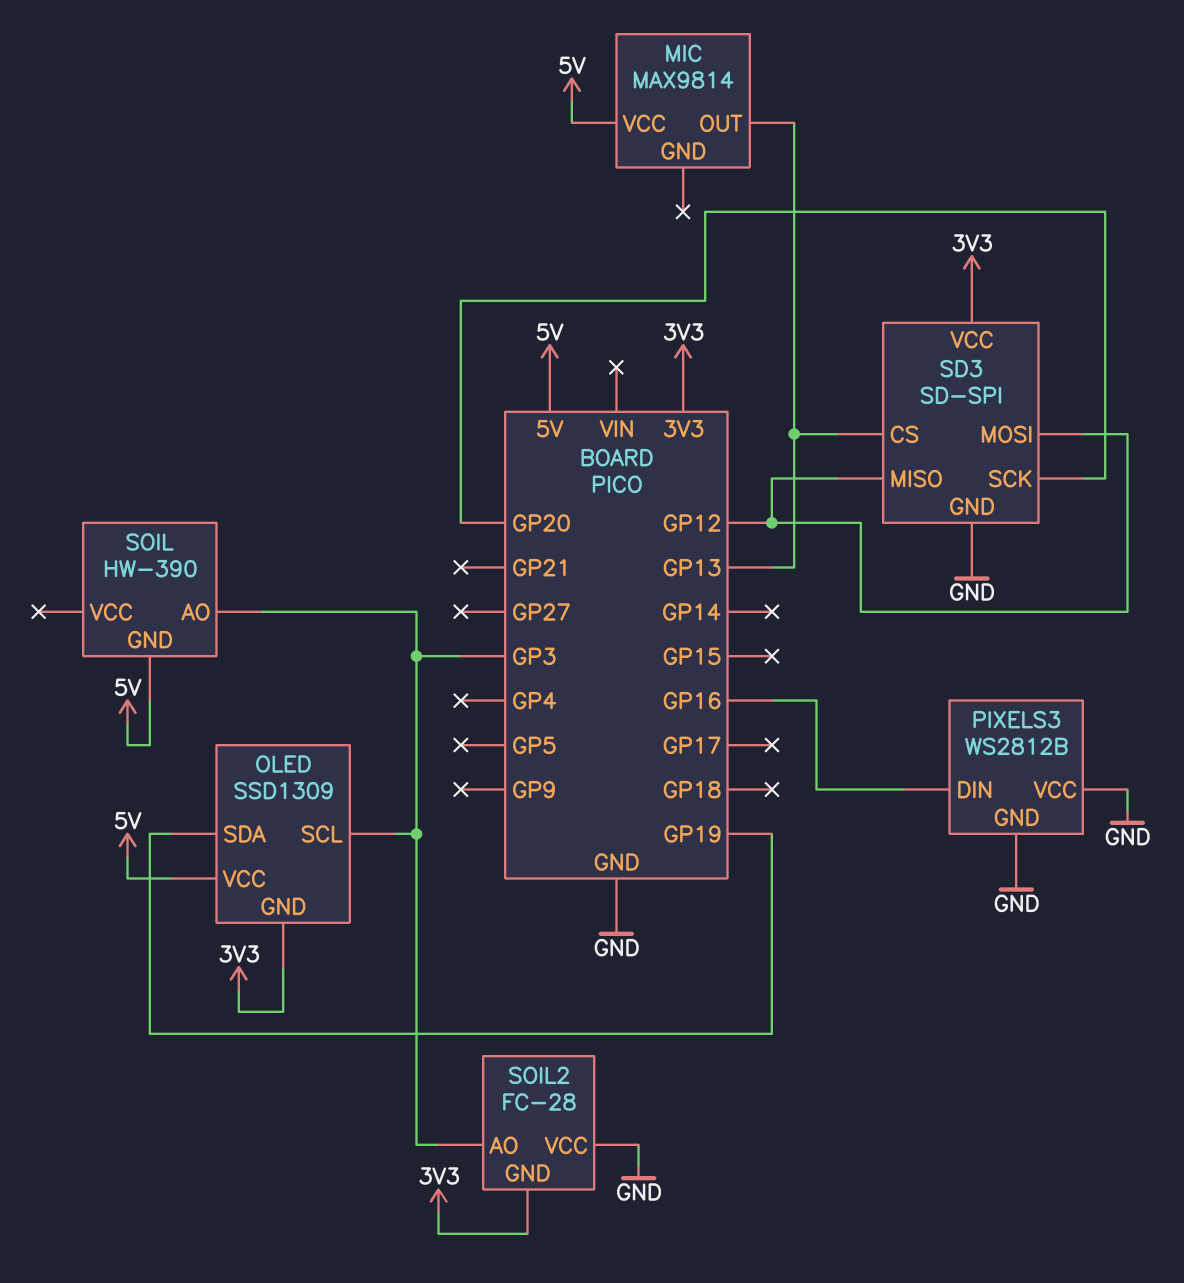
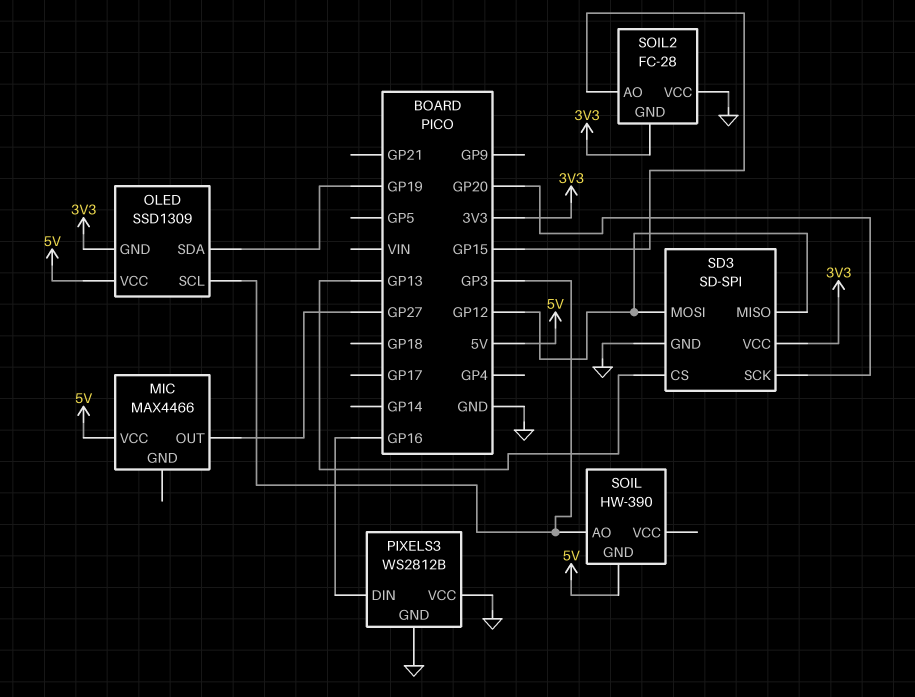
MIC: MAX9814 -> MAX4466
MIC pin OUT: GP13 -> GP27
SOIL2 pin AO: GP3 -> GP15

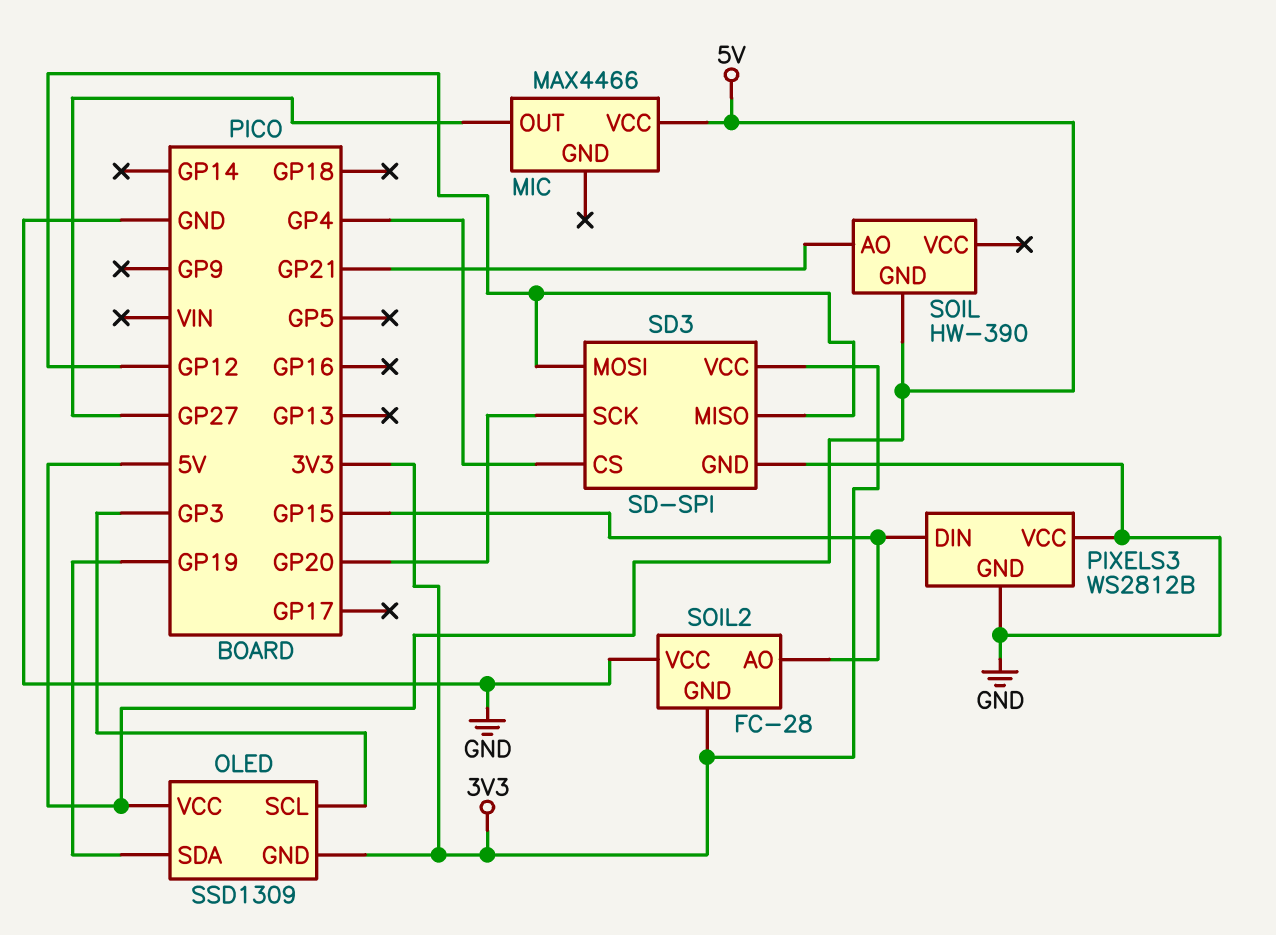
PIXELS3 pin DIN: GP16 -> GP15
SD3 pin CS: GP13 -> GP4
SOIL pin AO: GP3 -> GP21

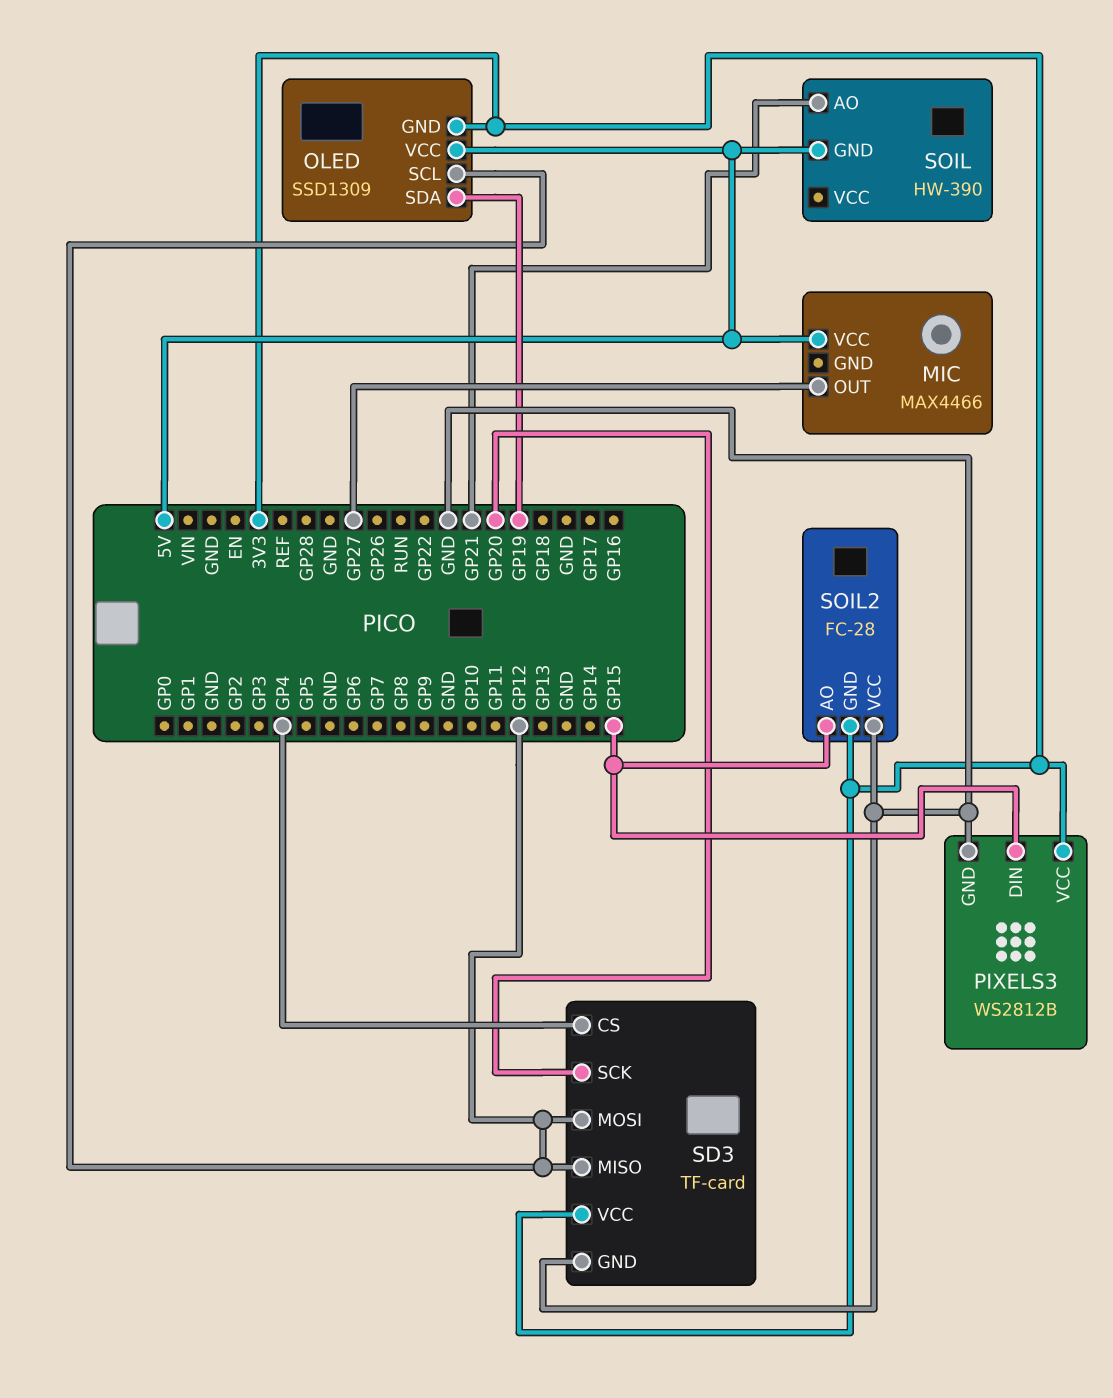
OLED pin SCL: GP3 -> GP12
PIXELS3 pin VCC: GND -> 3V3
SD3: SD-SPI -> TF-card

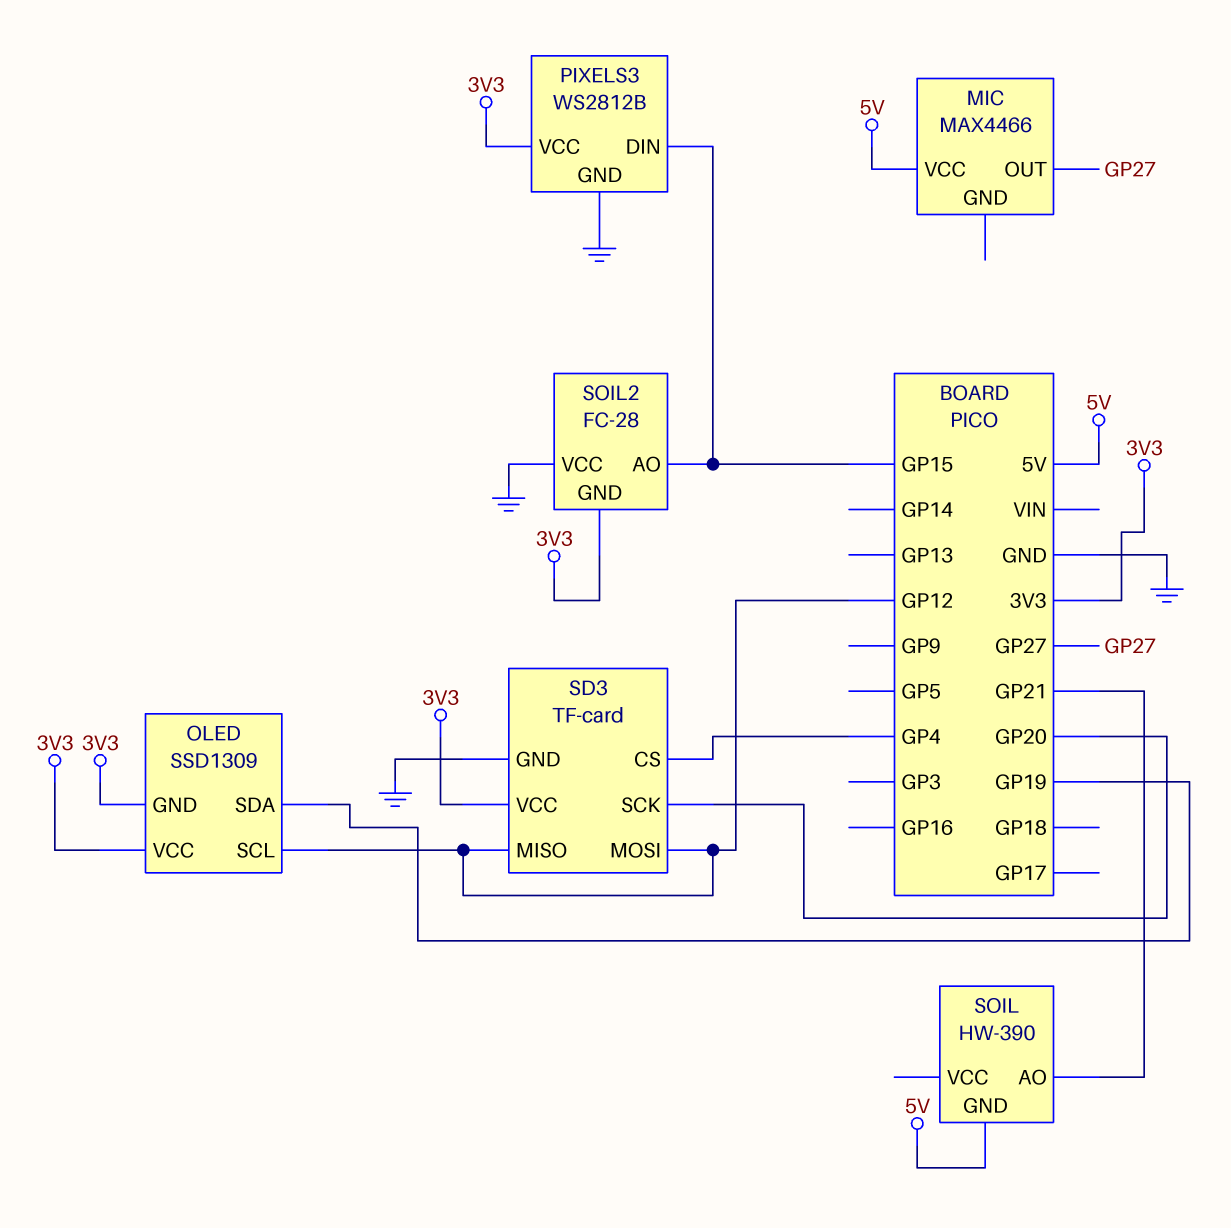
OLED pin VCC: 5V -> 3V3

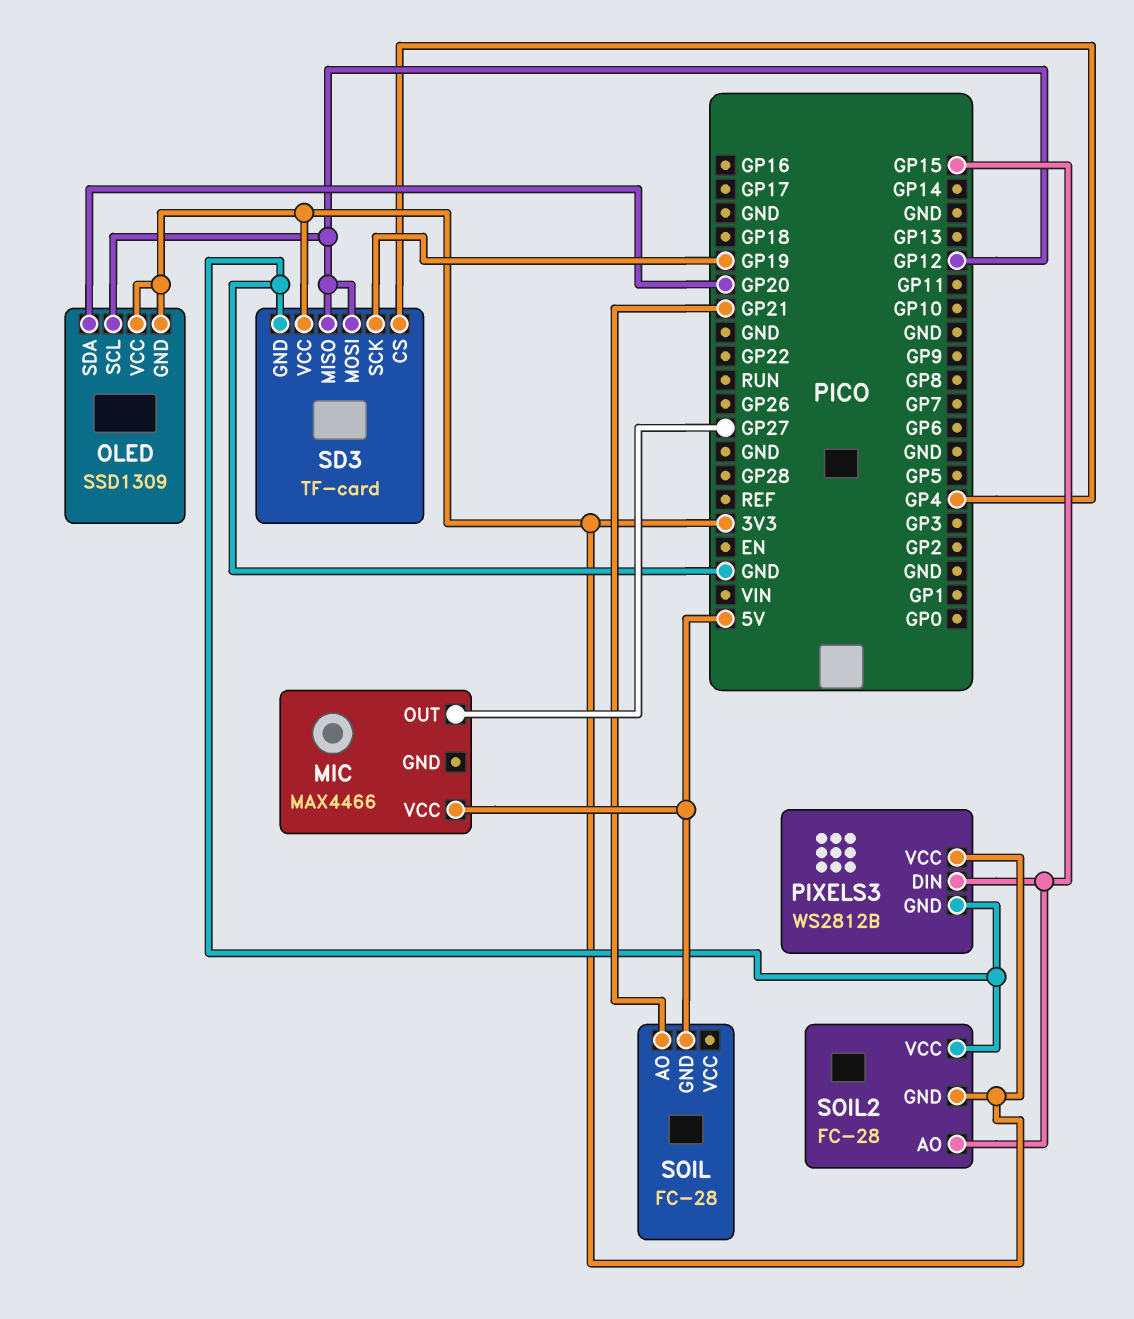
OLED pin SDA: GP19 -> GP20
SD3 pin SCK: GP20 -> GP19
SOIL: HW-390 -> FC-28

